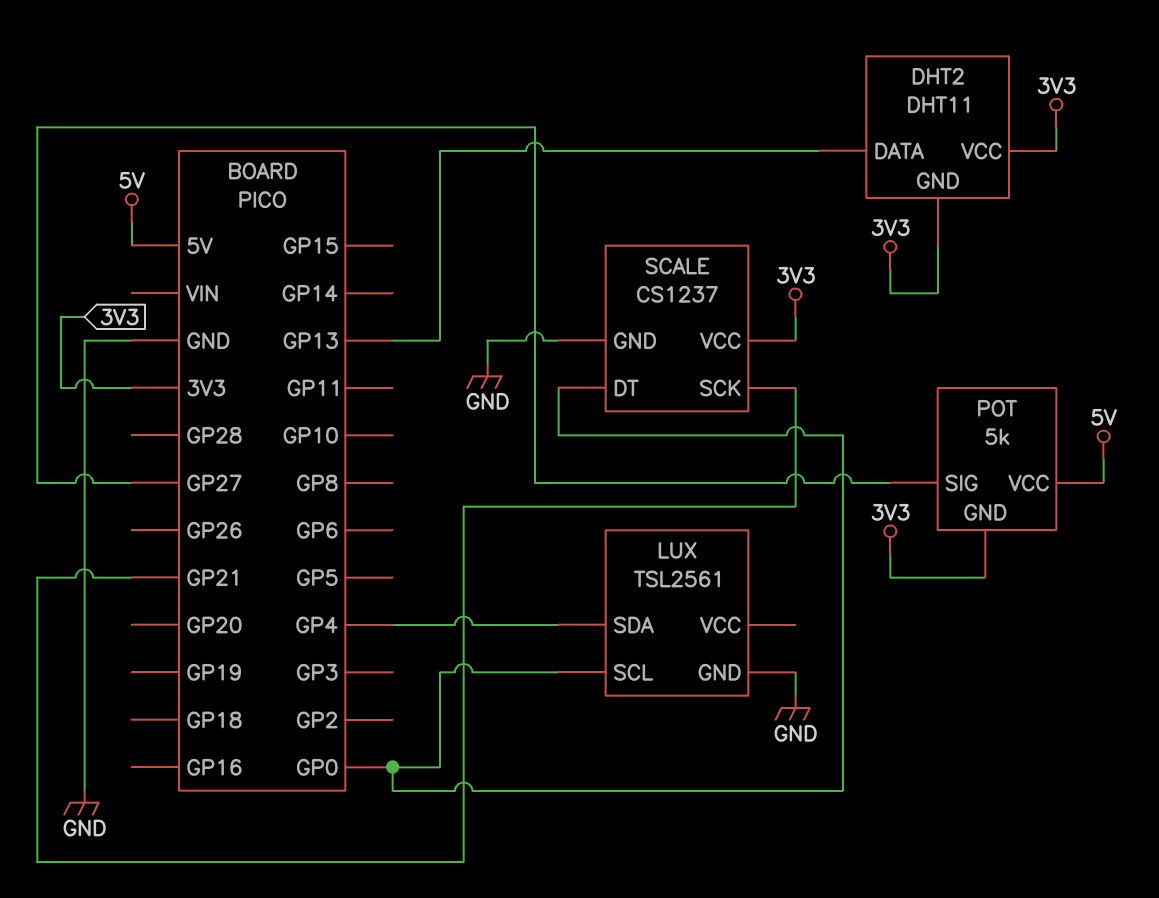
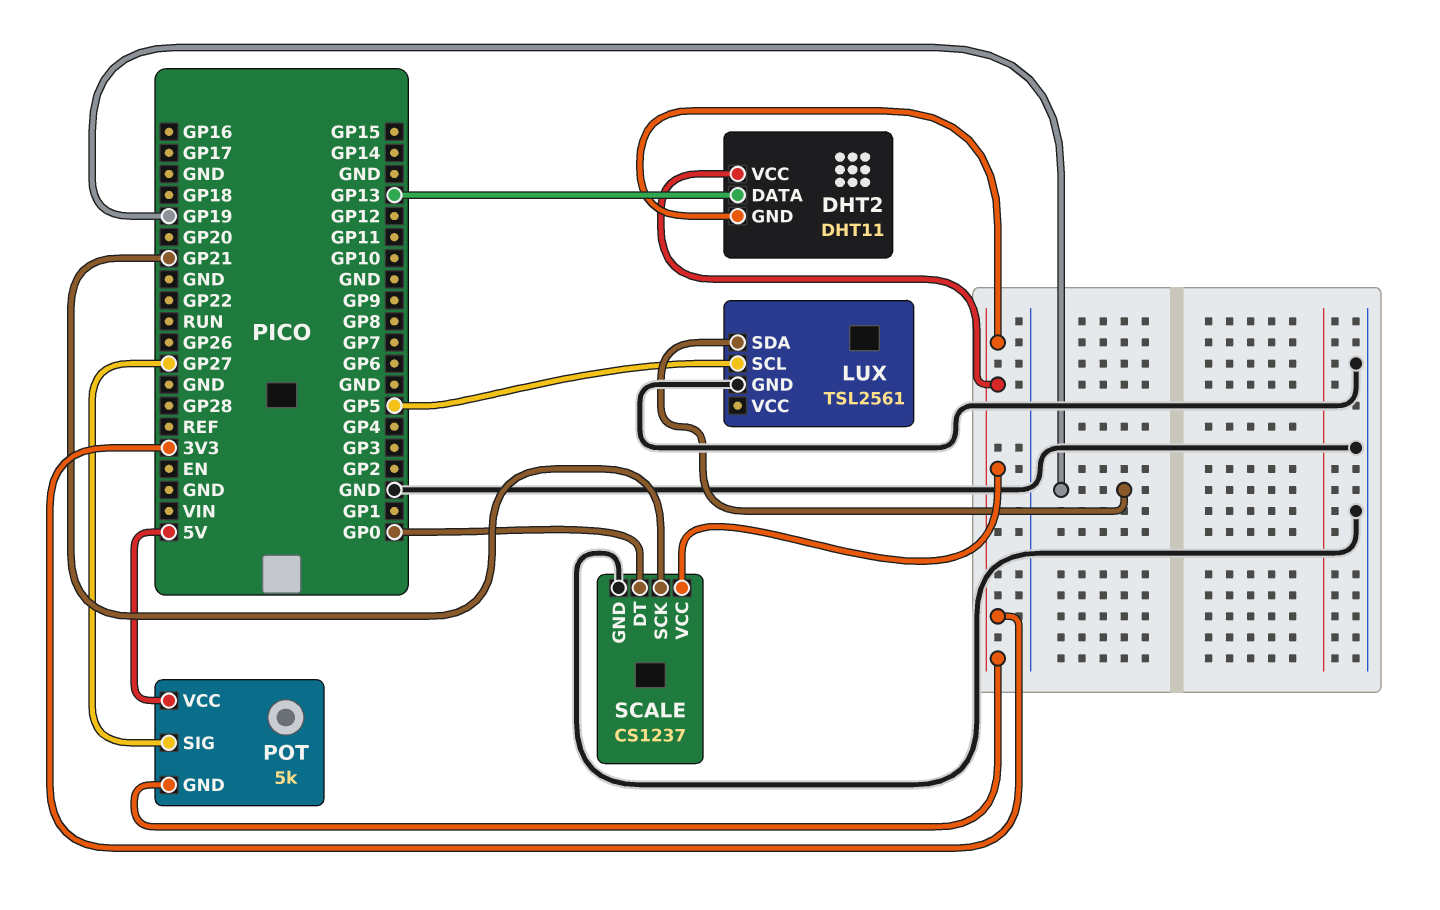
LUX pin SCL: GP0 -> GP5
LUX pin SDA: GP4 -> GP19

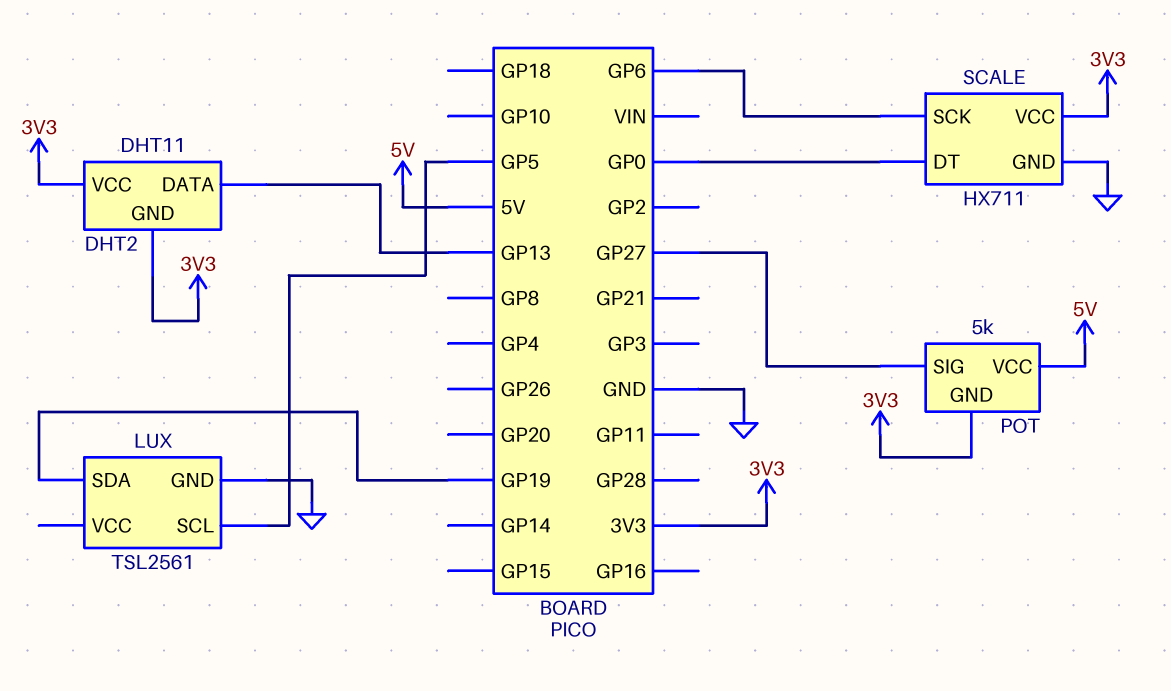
SCALE: CS1237 -> HX711
SCALE pin SCK: GP21 -> GP6

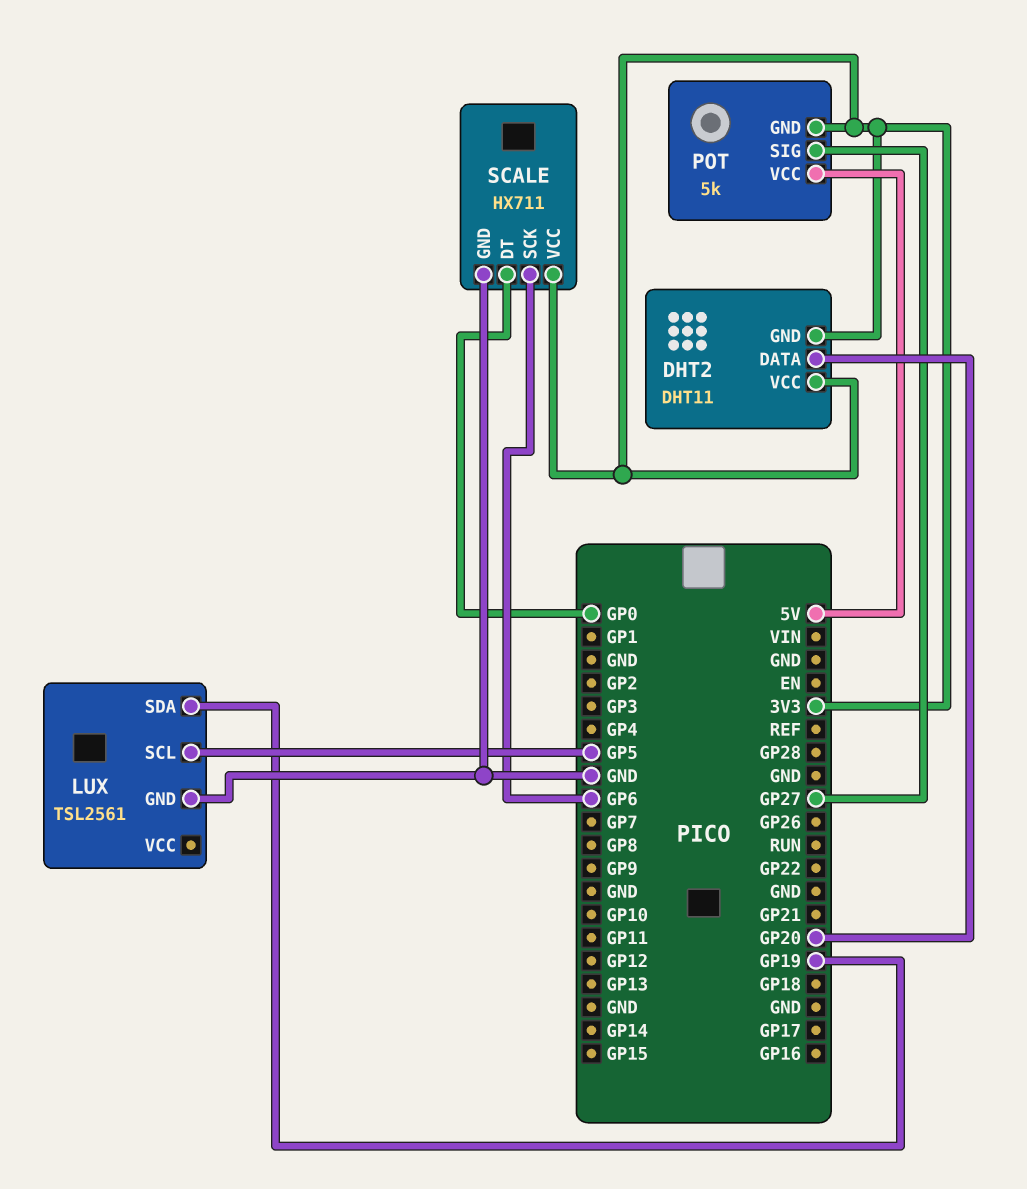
DHT2 pin DATA: GP13 -> GP20

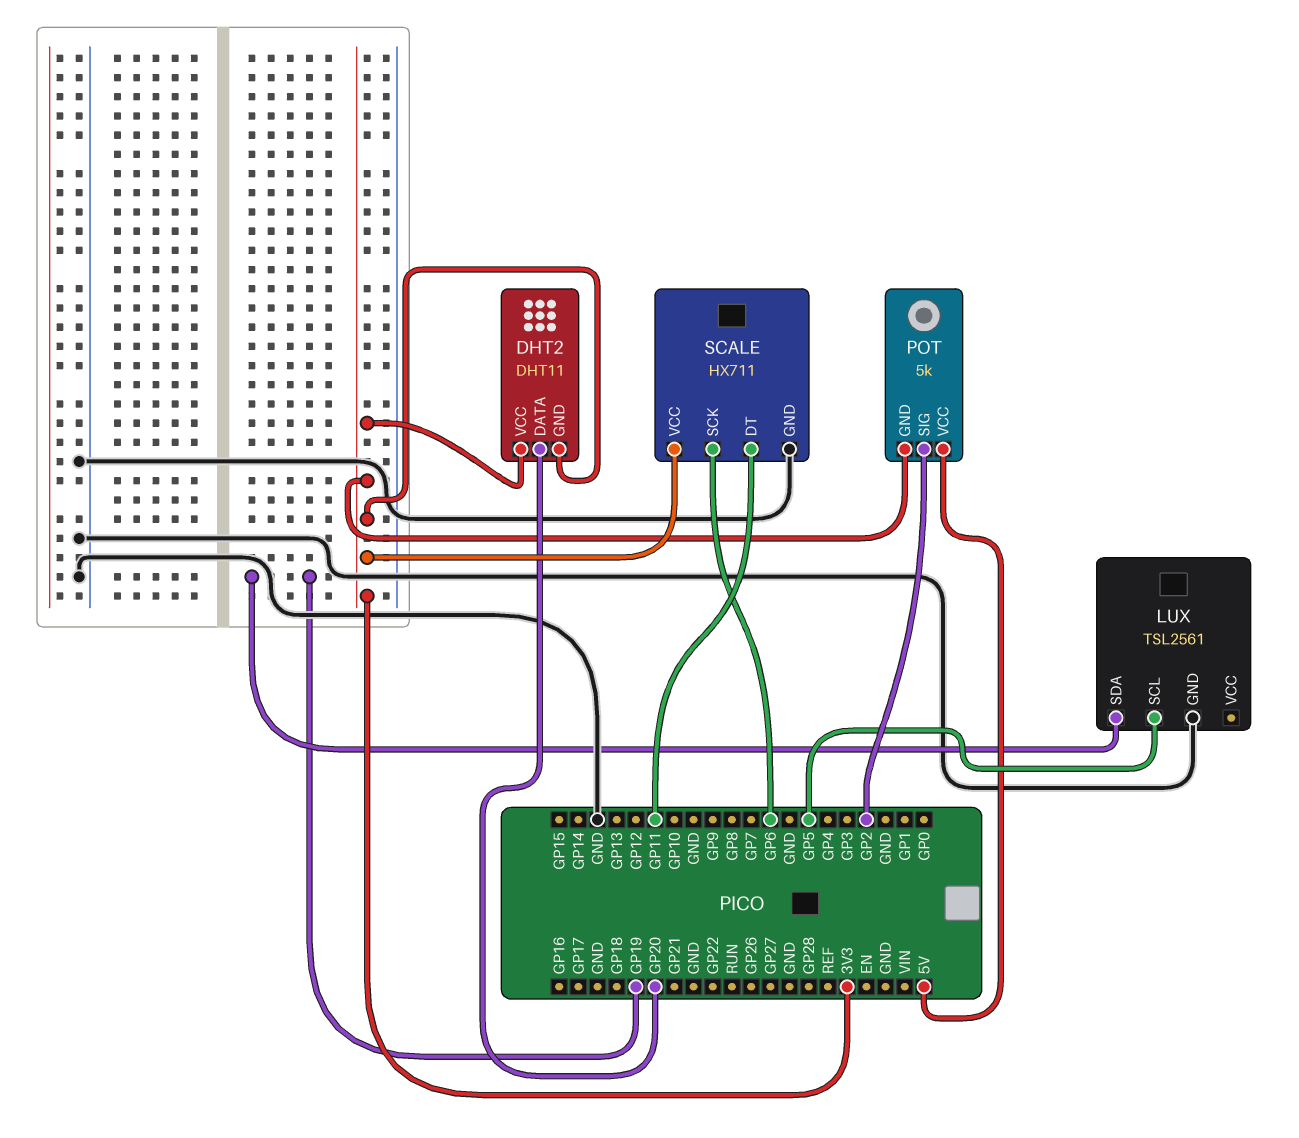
POT pin SIG: GP27 -> GP2
SCALE pin DT: GP0 -> GP11

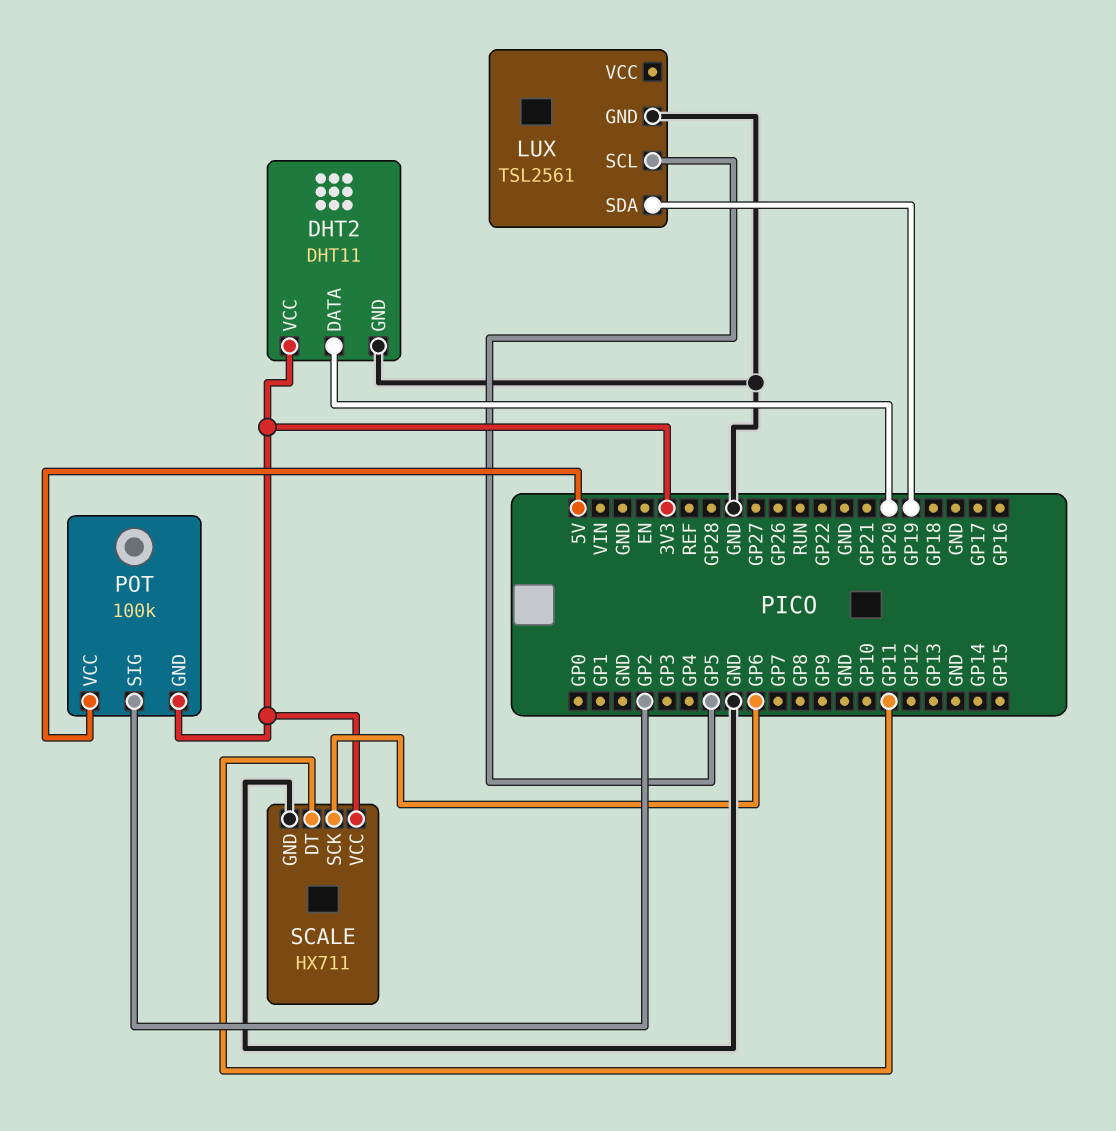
DHT2 pin GND: 3V3 -> GND
POT: 5k -> 100k

